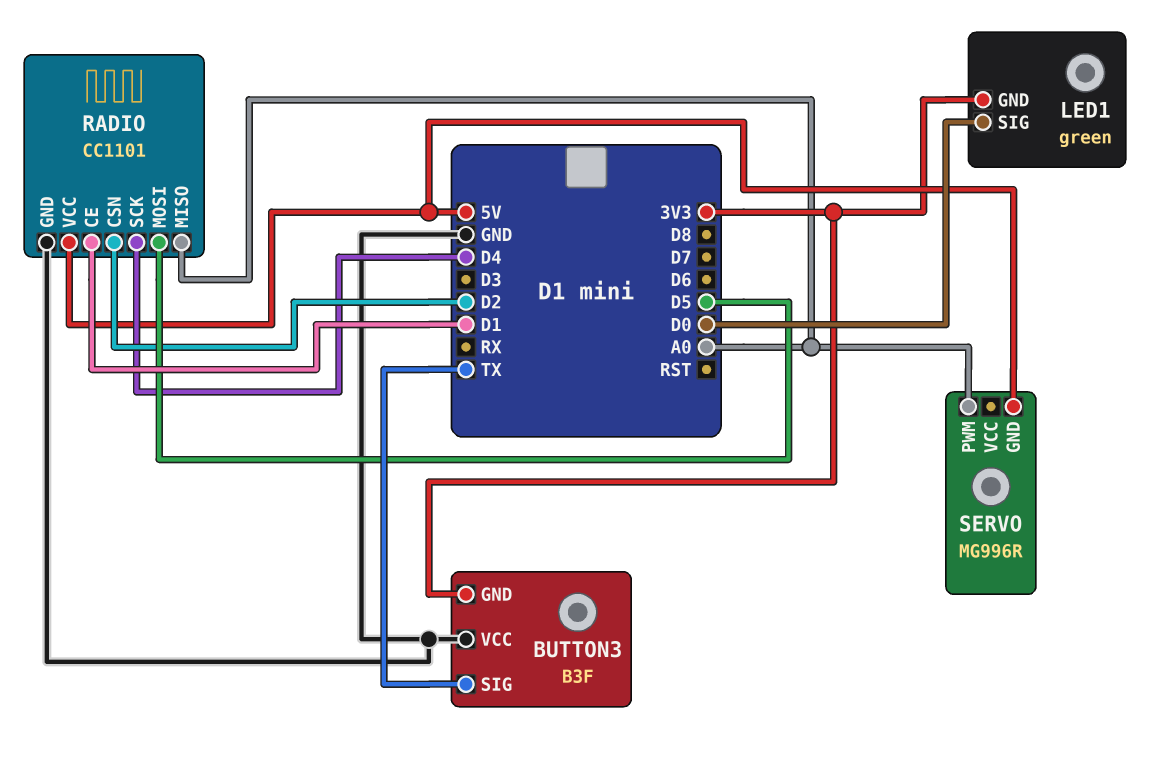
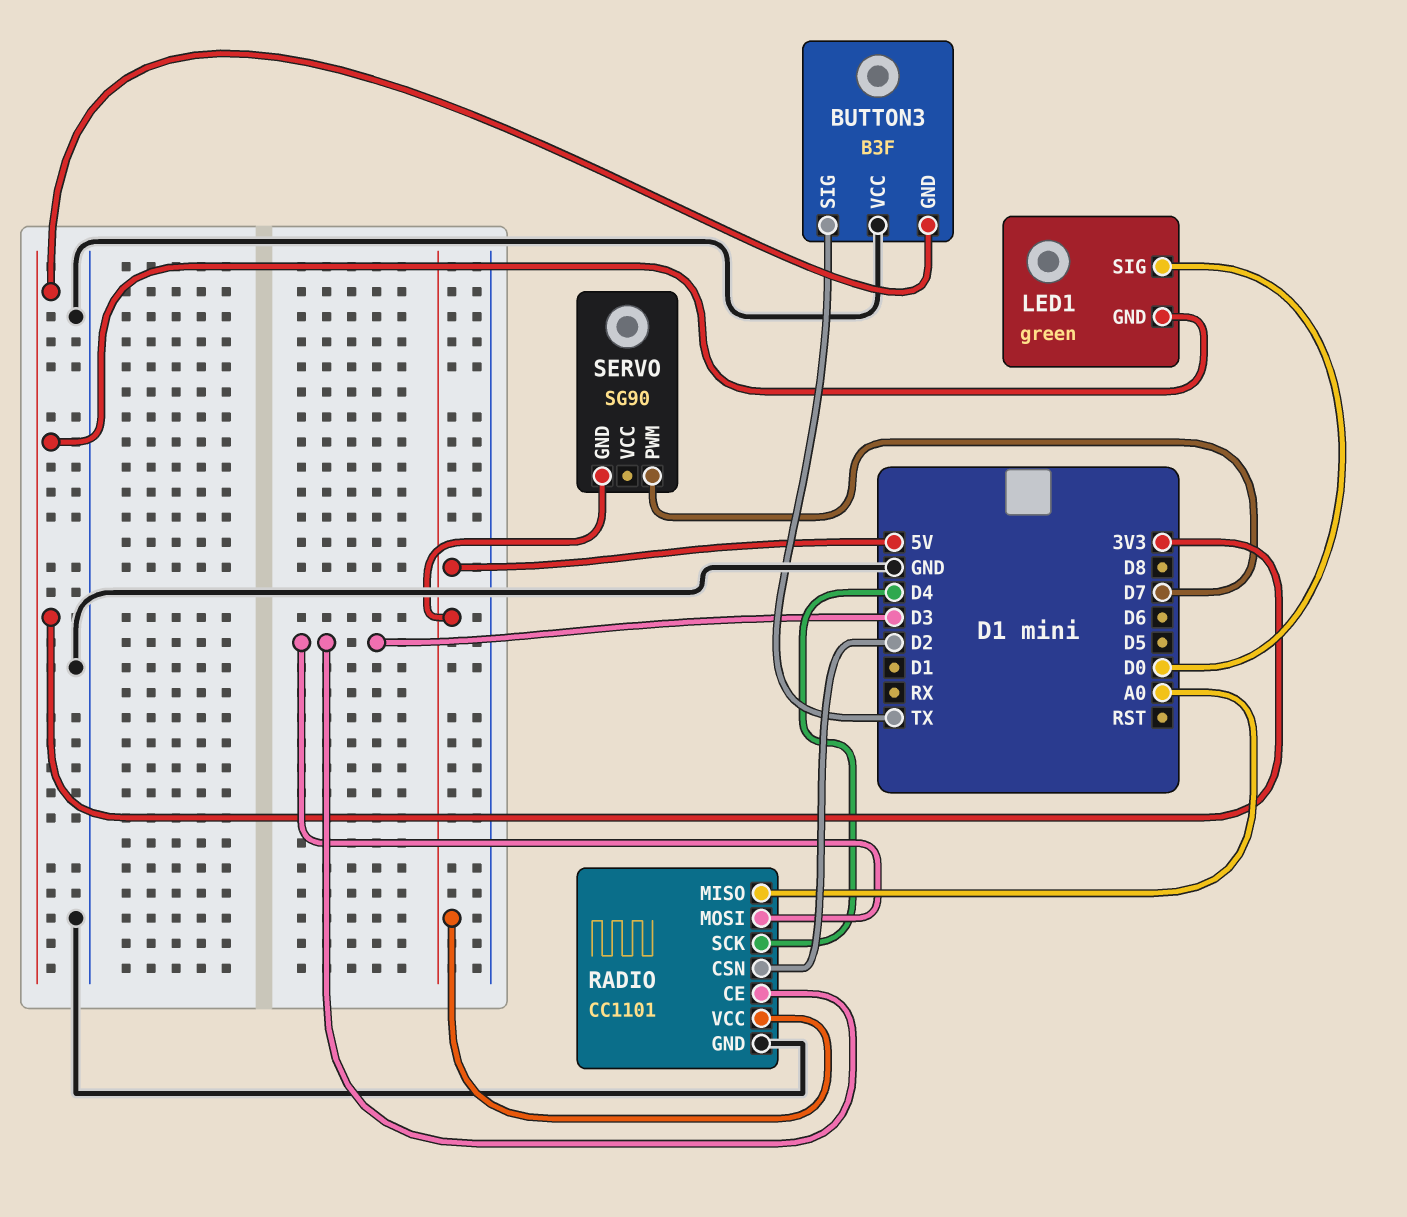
RADIO pin CE: D1 -> D3
RADIO pin MOSI: D5 -> D3
SERVO: MG996R -> SG90
SERVO pin PWM: A0 -> D7

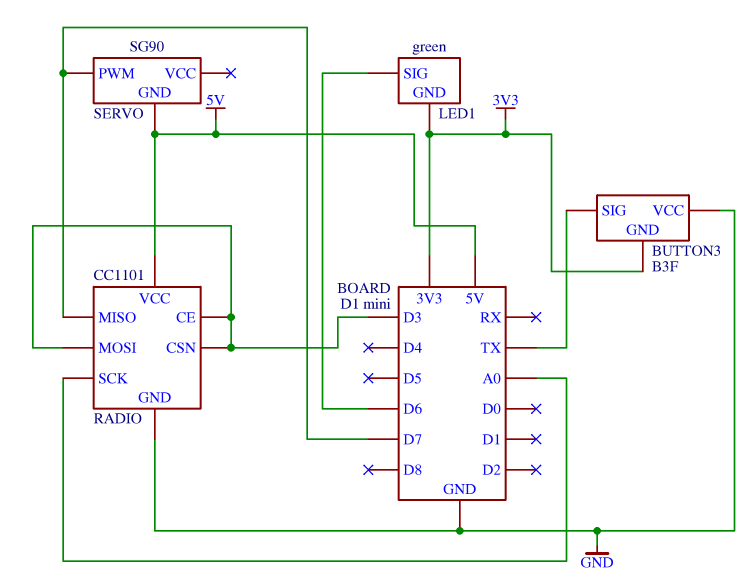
LED1 pin SIG: D0 -> D6
RADIO pin CSN: D2 -> D3
RADIO pin MISO: A0 -> D7
RADIO pin SCK: D4 -> A0

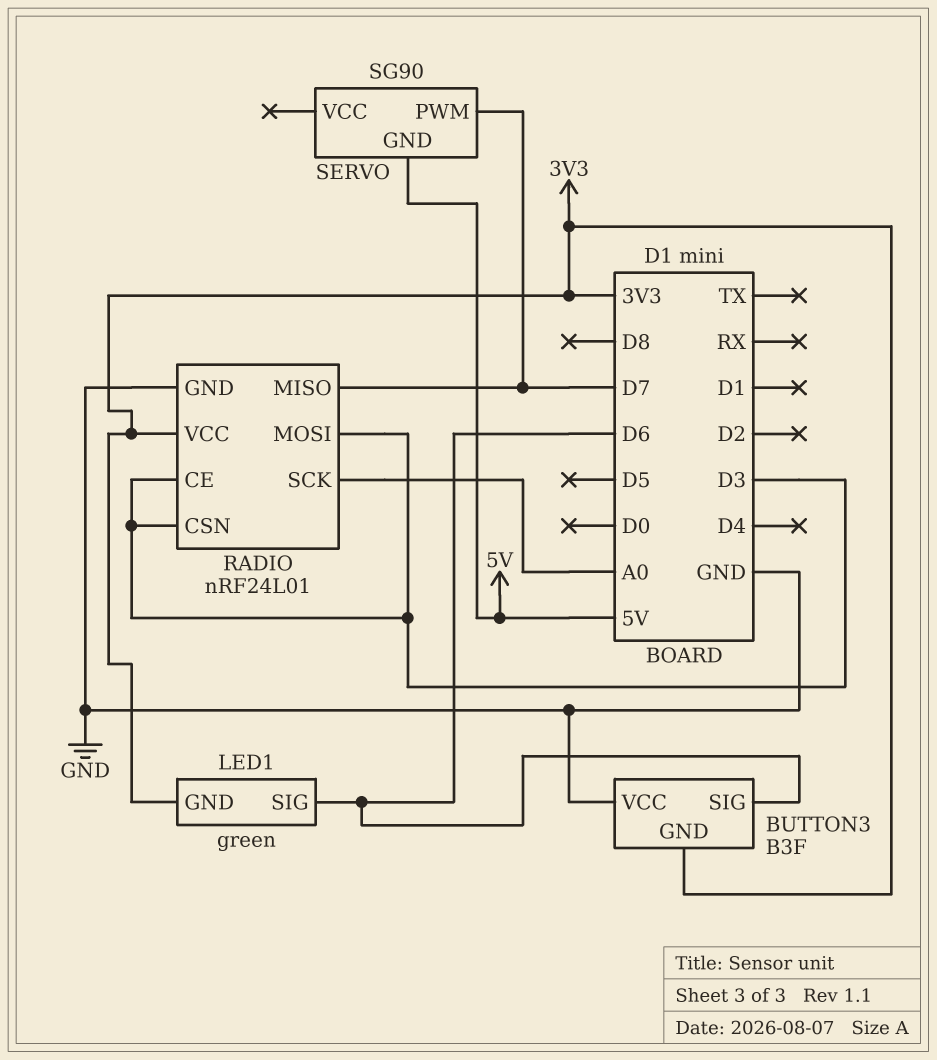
BUTTON3 pin SIG: TX -> D6
RADIO: CC1101 -> nRF24L01
RADIO pin VCC: 5V -> 3V3

